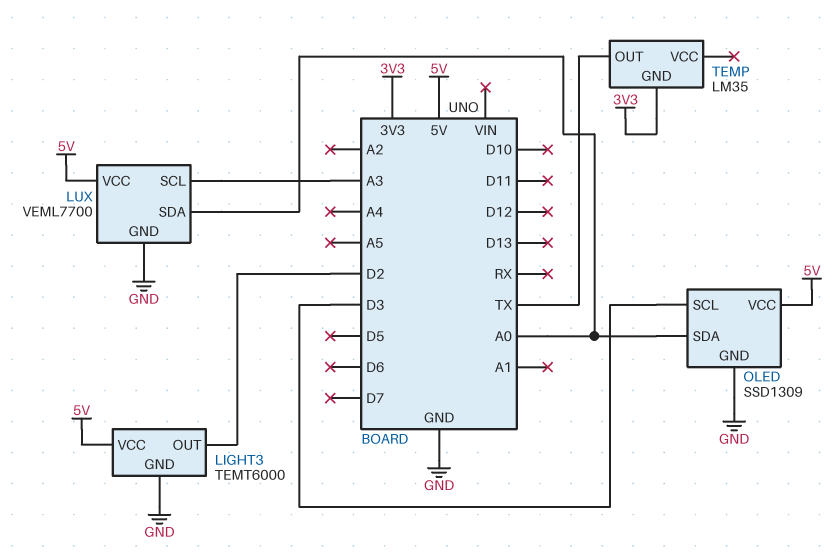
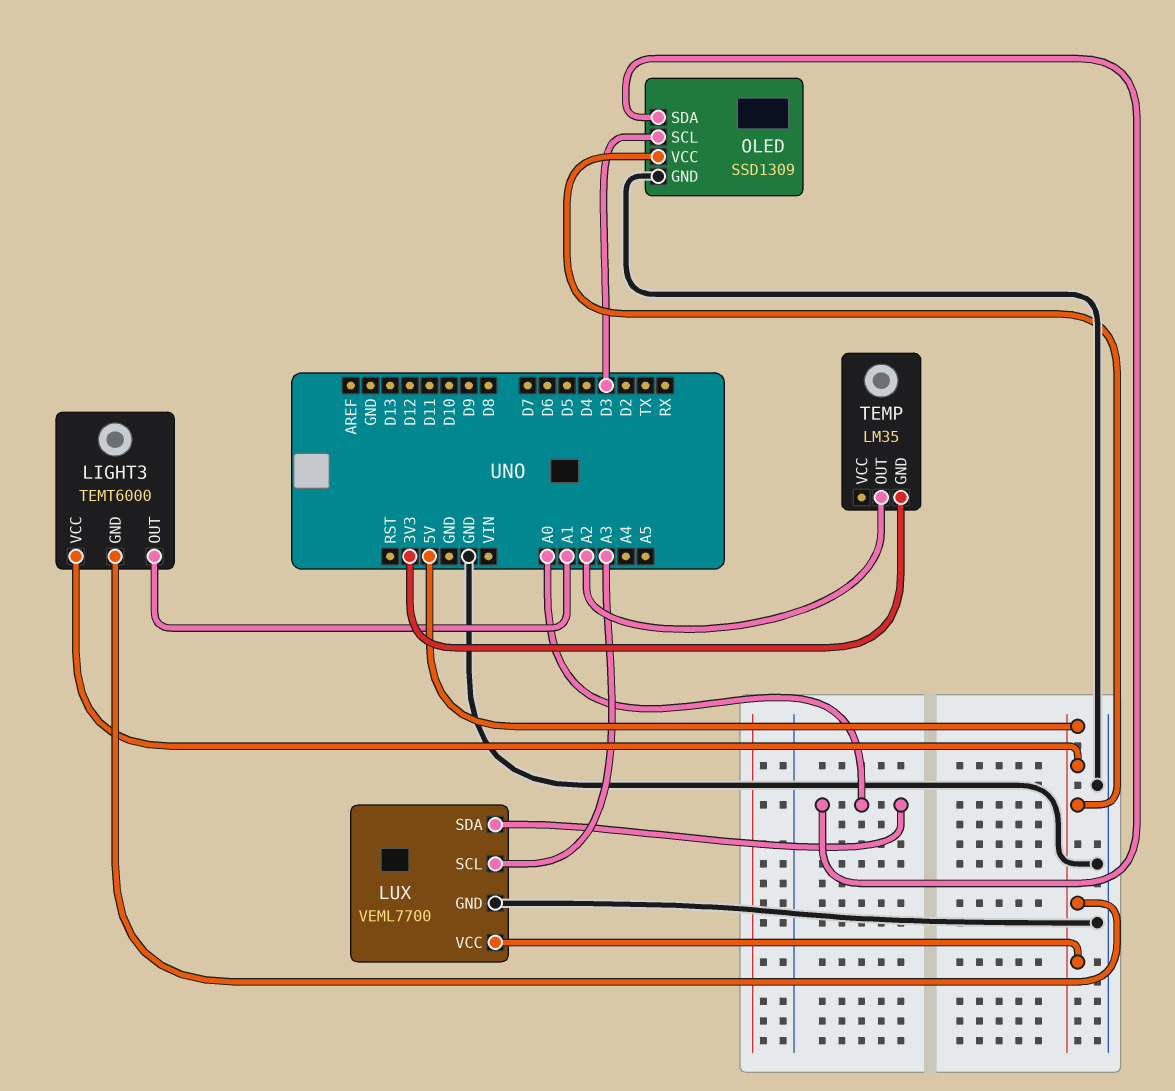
LIGHT3 pin GND: GND -> 5V
LIGHT3 pin OUT: D2 -> A1
TEMP pin OUT: TX -> A2

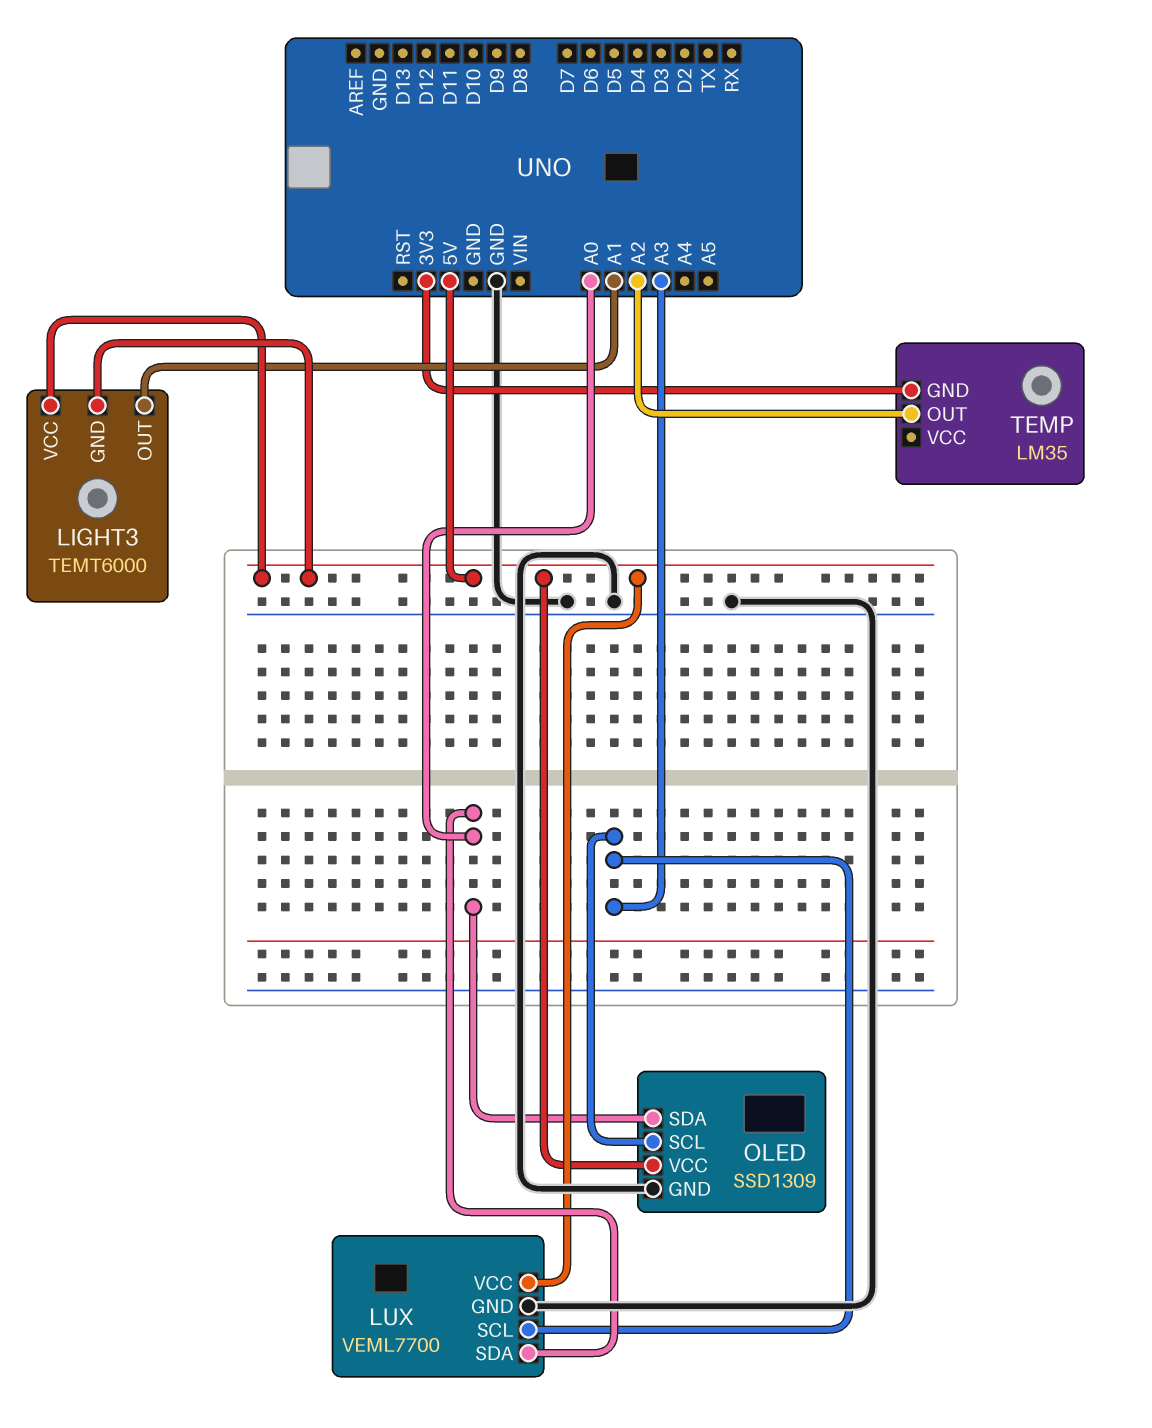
OLED pin SCL: D3 -> A3

